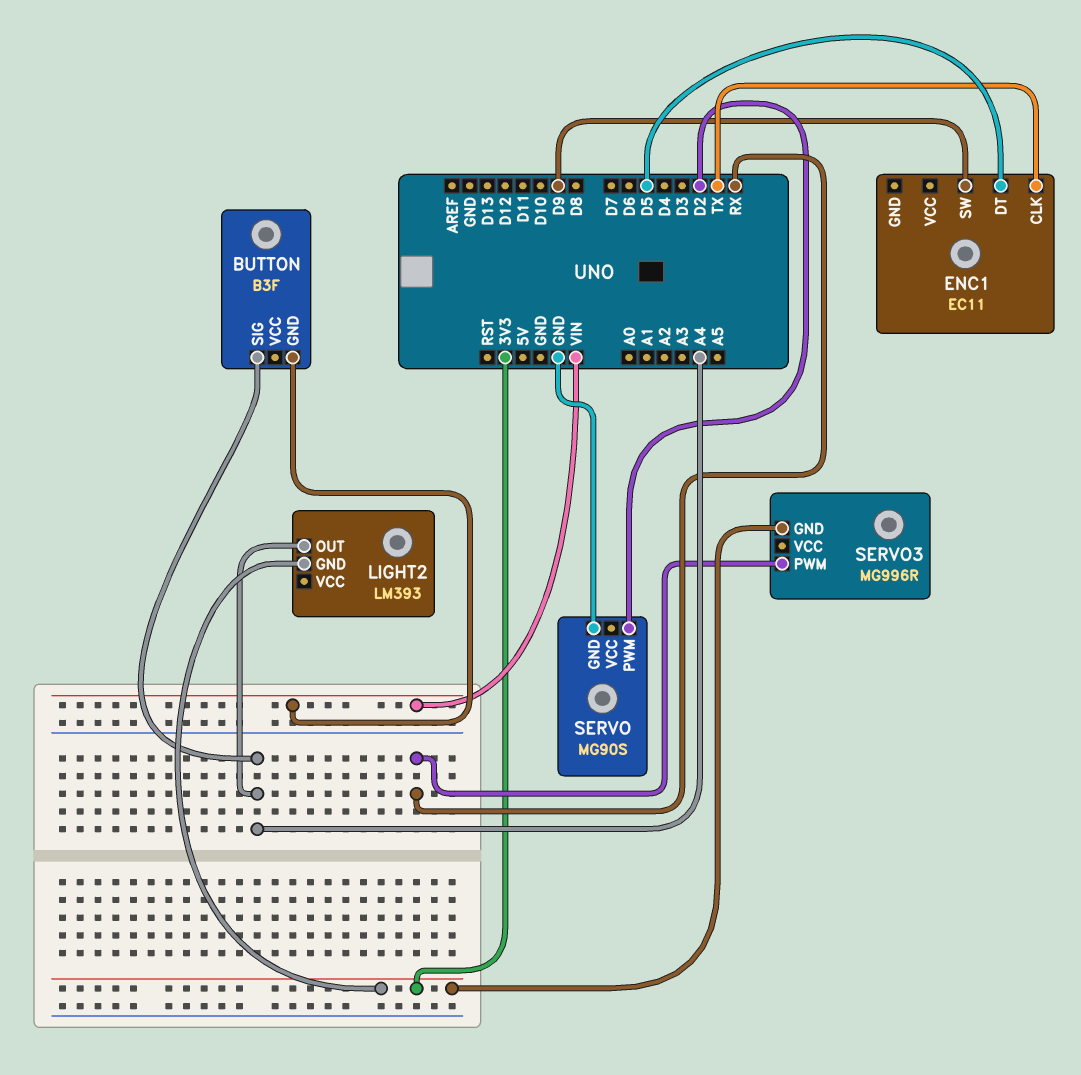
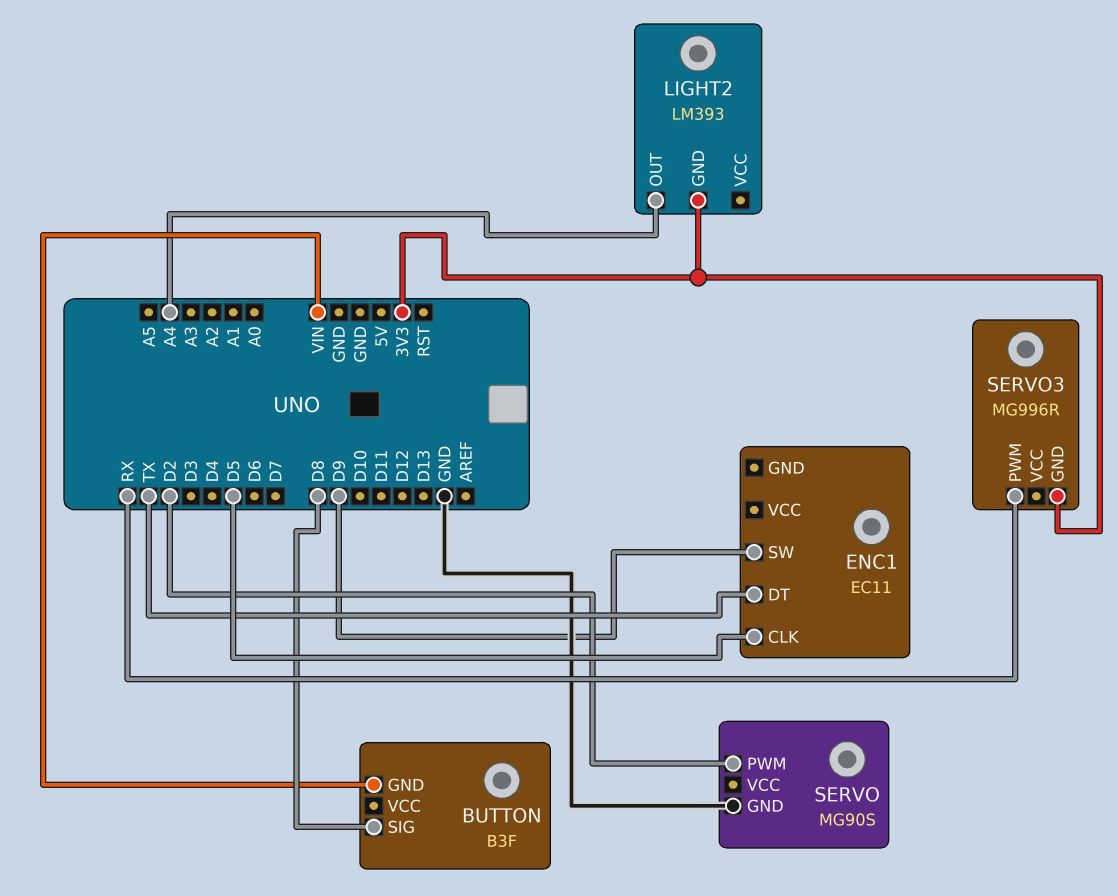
BUTTON pin SIG: A4 -> D8
ENC1 pin CLK: TX -> D5
ENC1 pin DT: D5 -> TX

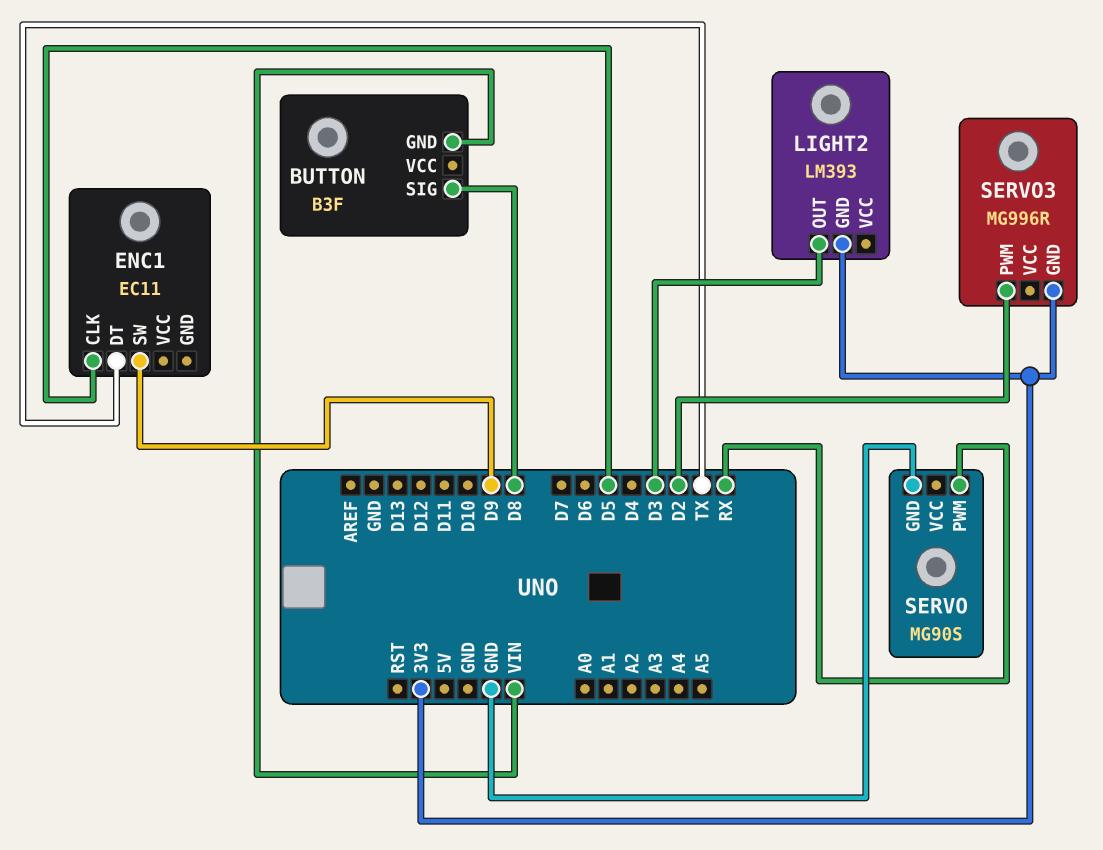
LIGHT2 pin OUT: A4 -> D3
SERVO pin PWM: D2 -> RX
SERVO3 pin PWM: RX -> D2

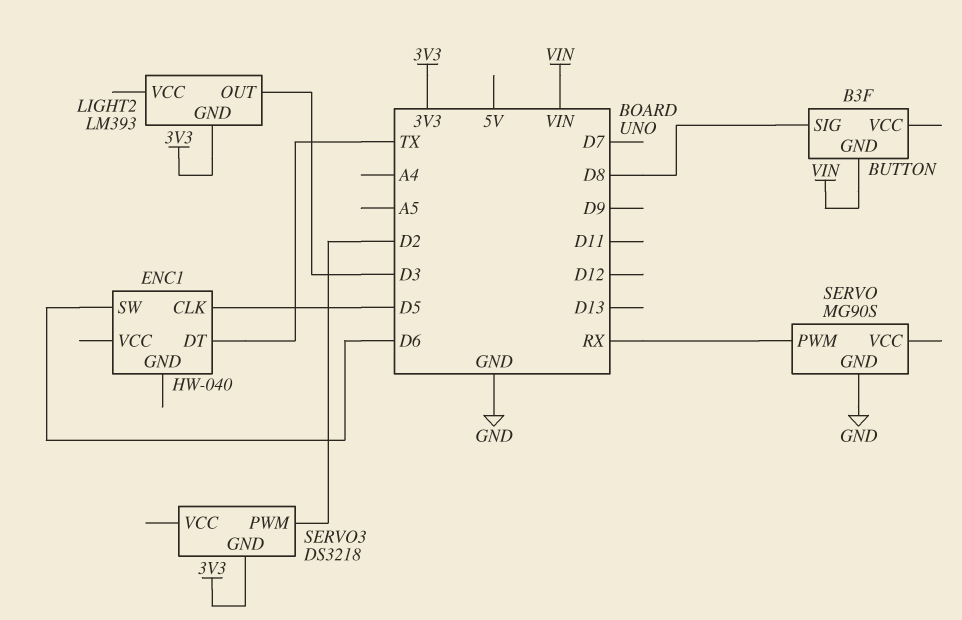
ENC1: EC11 -> HW-040
ENC1 pin SW: D9 -> D6
SERVO3: MG996R -> DS3218

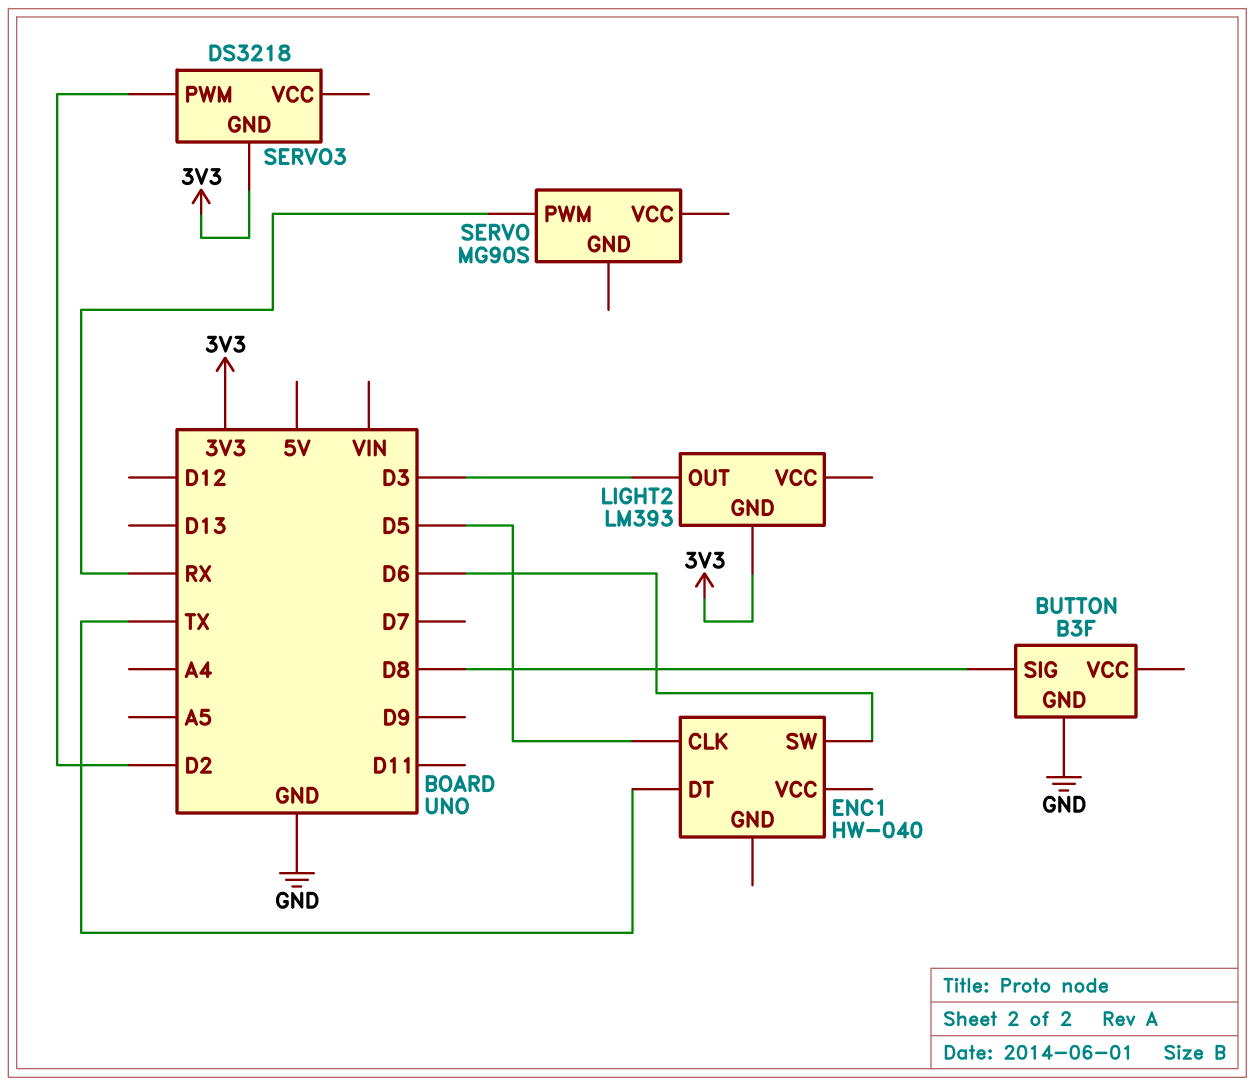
BUTTON pin GND: VIN -> GND
SERVO pin GND: GND -> none

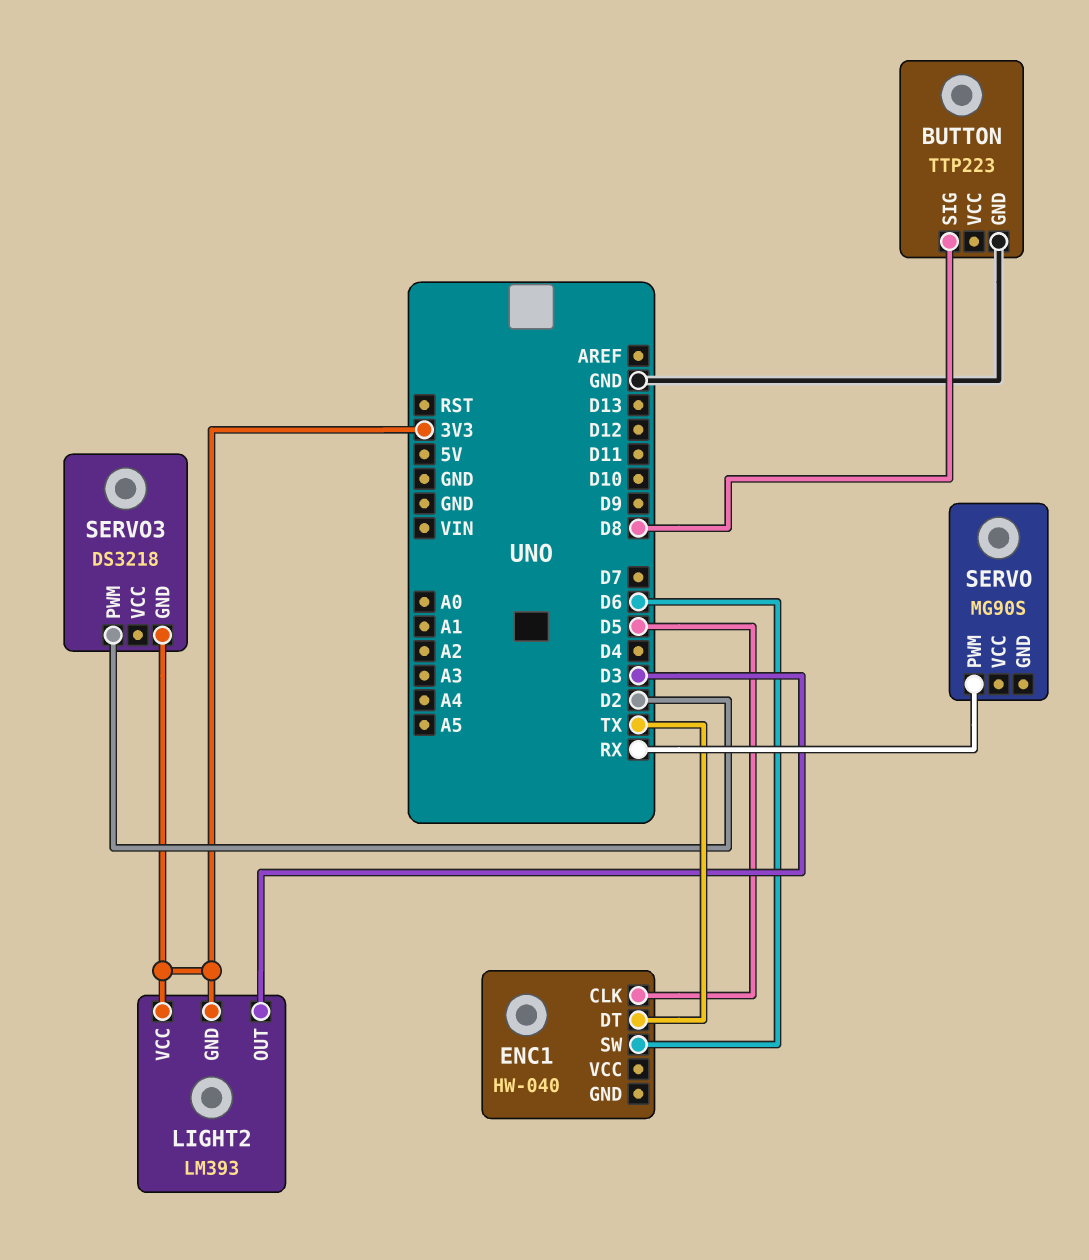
BUTTON: B3F -> TTP223
LIGHT2 pin VCC: none -> 3V3

